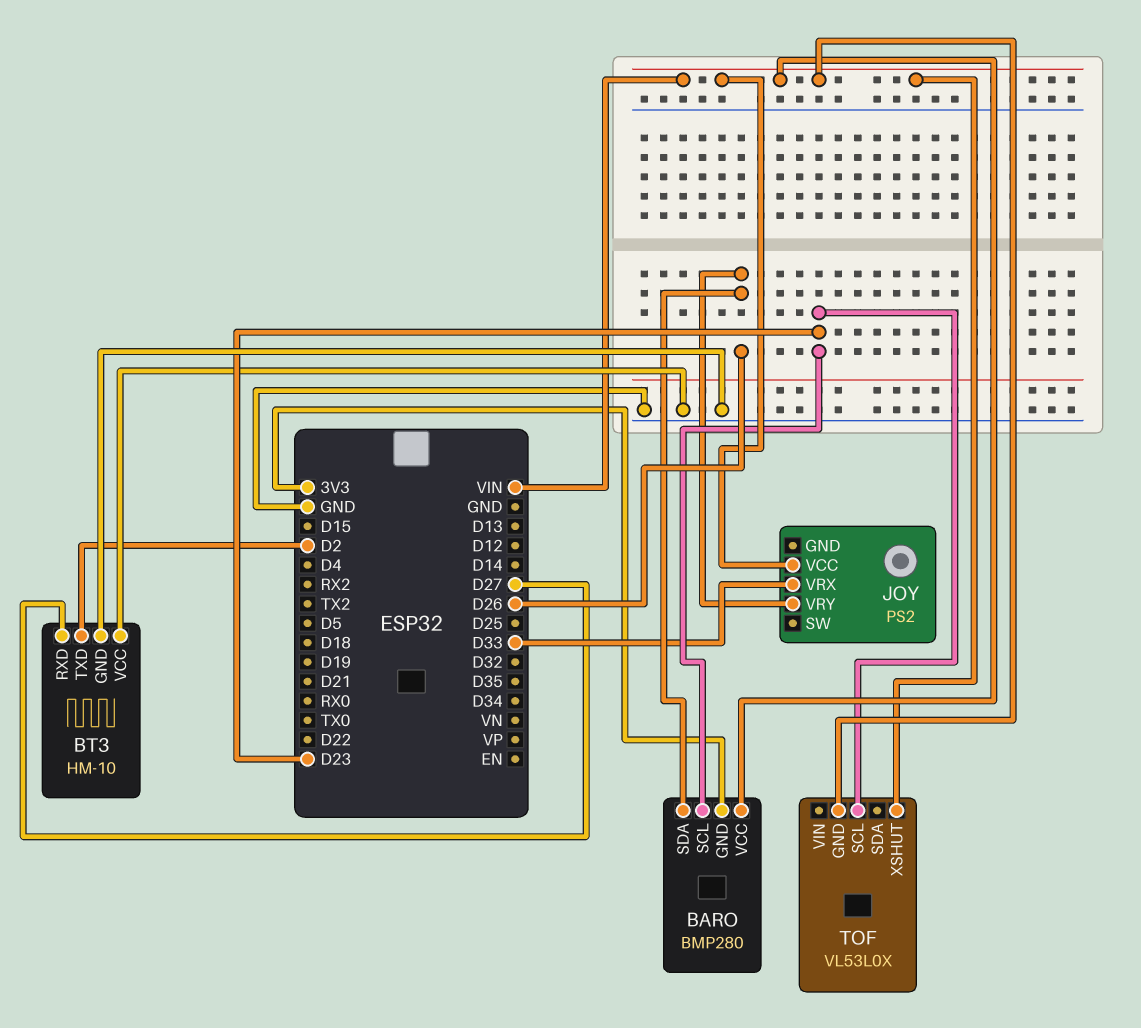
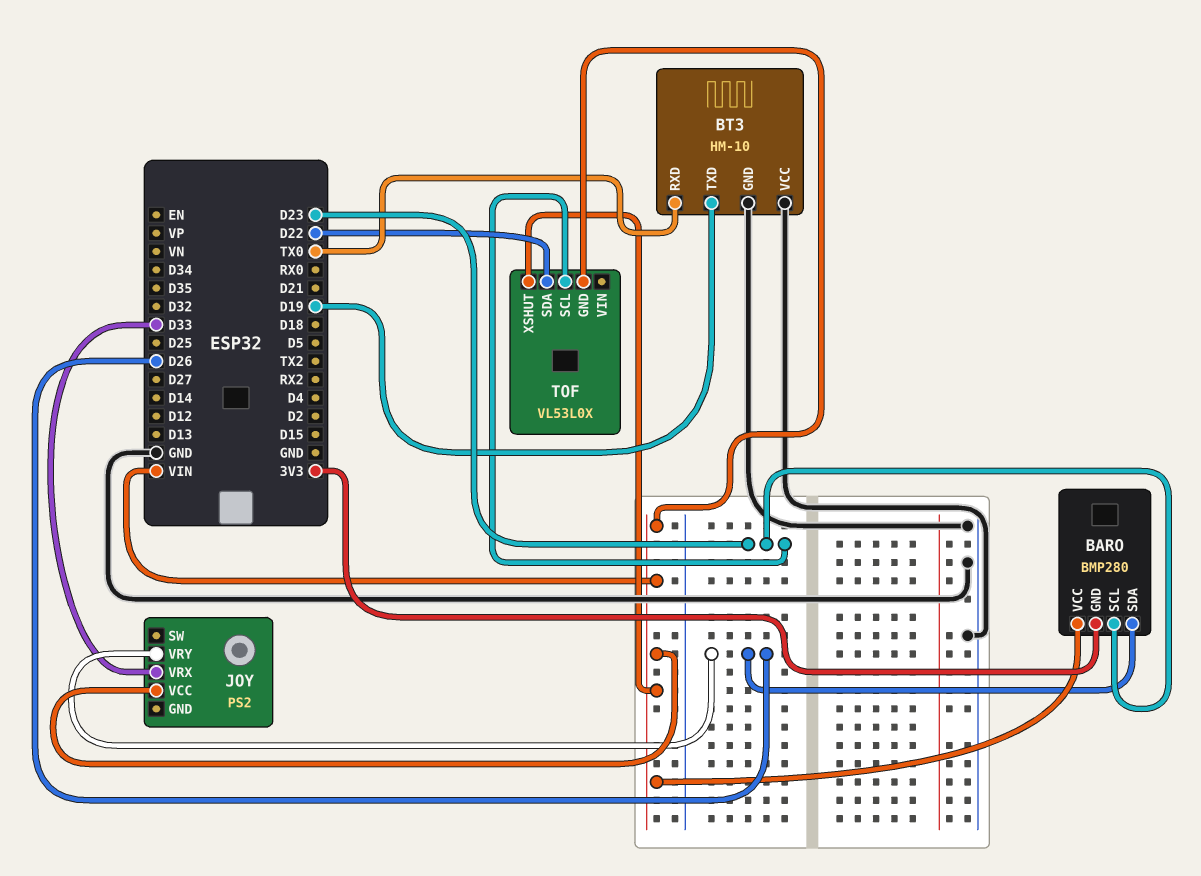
BT3 pin RXD: D27 -> TX0
BT3 pin TXD: D2 -> D19
TOF pin SDA: none -> D22

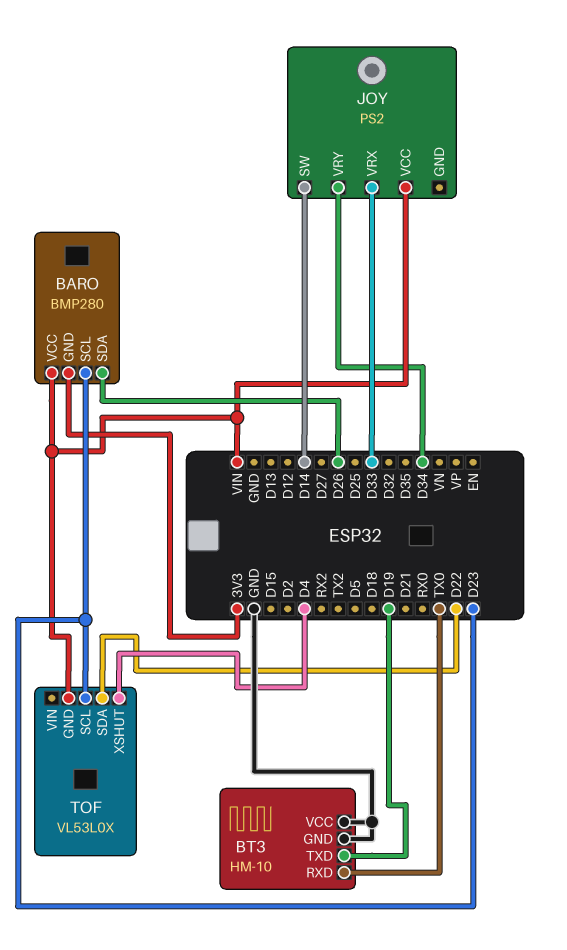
JOY pin SW: none -> D14
JOY pin VRY: D26 -> D34
TOF pin XSHUT: VIN -> D4

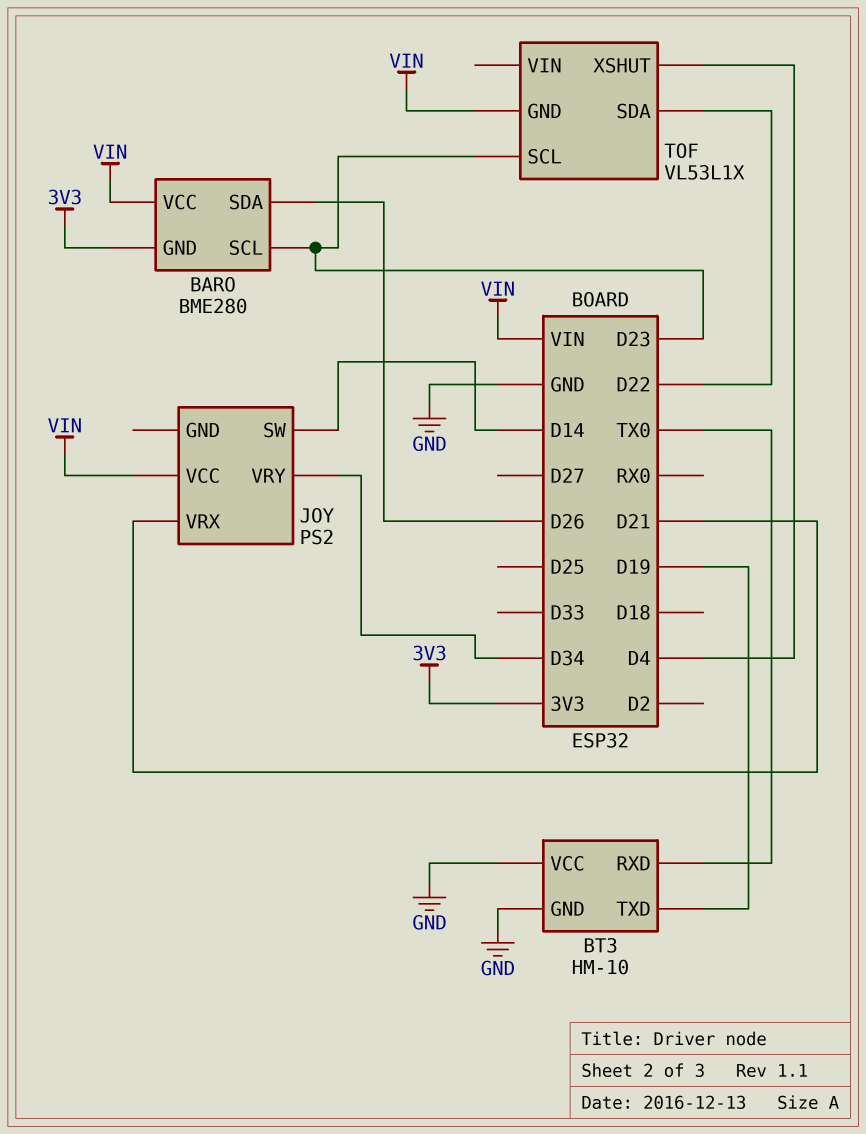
BARO: BMP280 -> BME280
JOY pin VRX: D33 -> D21
TOF: VL53L0X -> VL53L1X

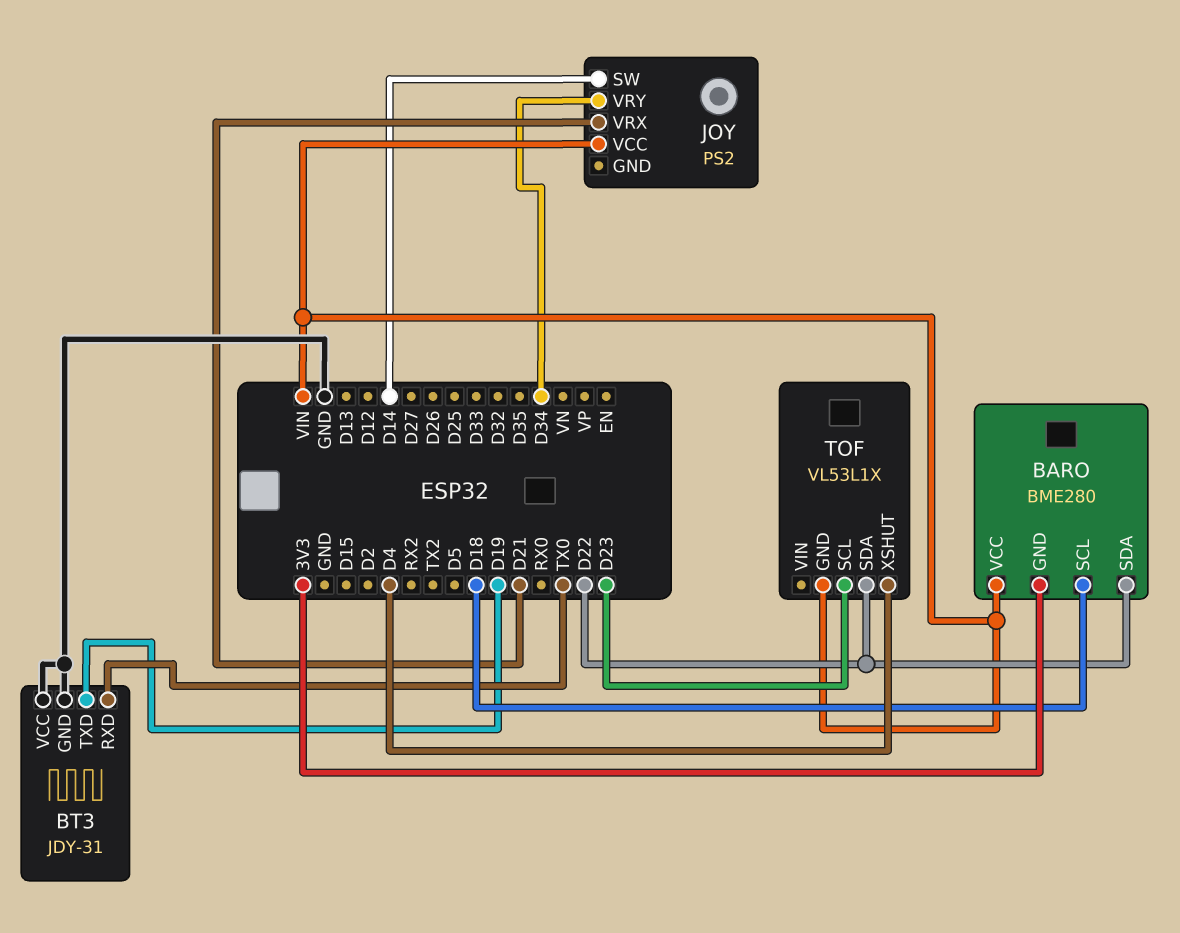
BARO pin SCL: D23 -> D18
BARO pin SDA: D26 -> D22
BT3: HM-10 -> JDY-31

